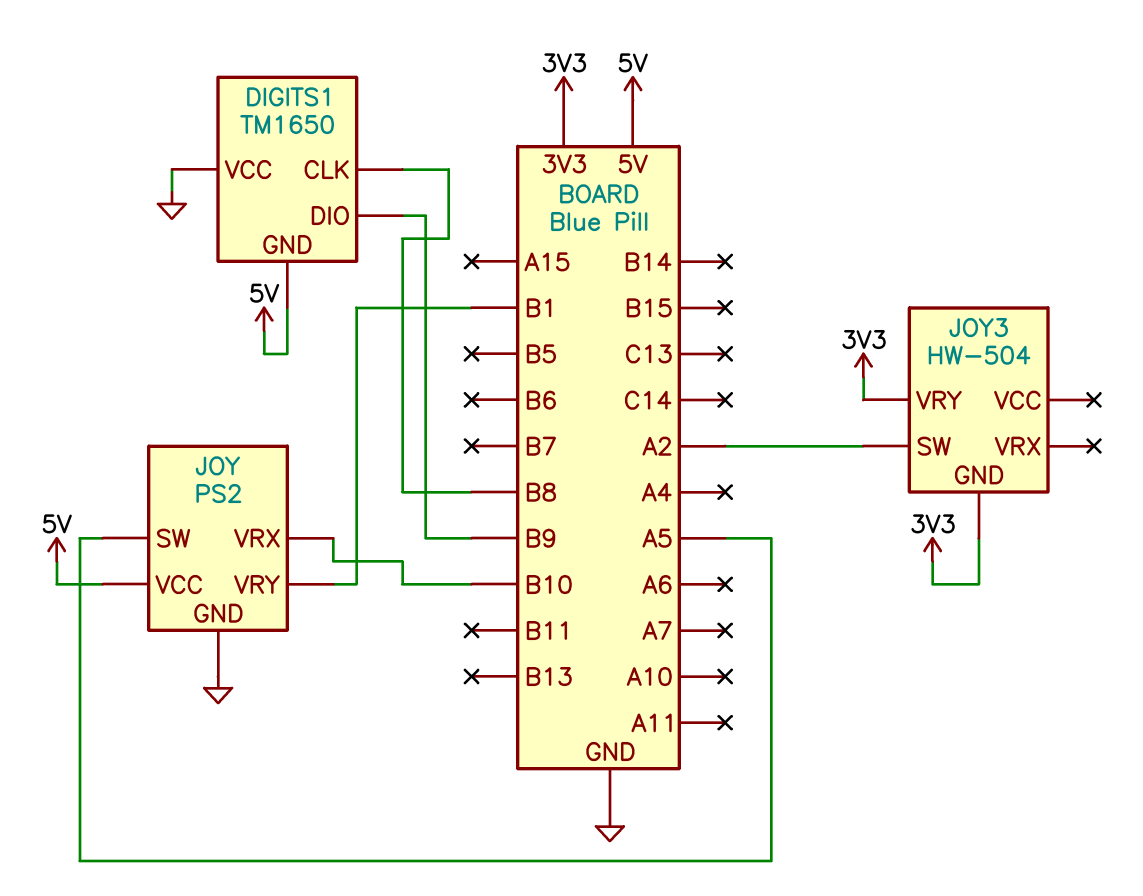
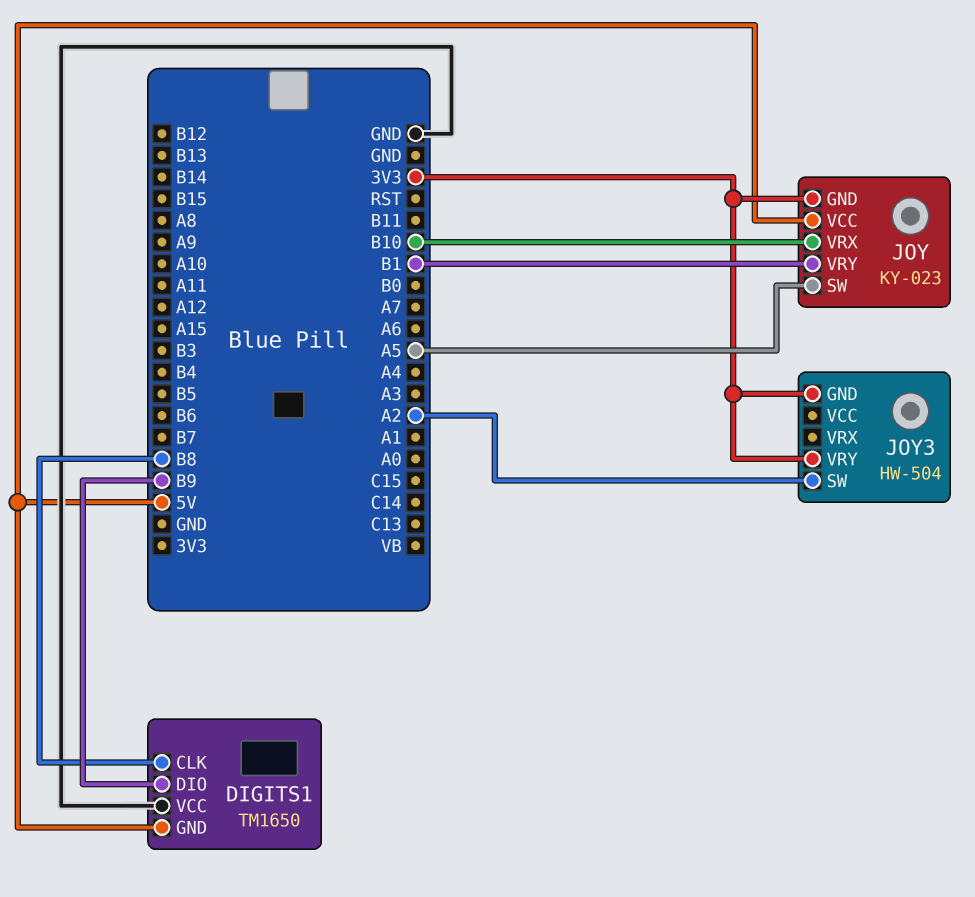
JOY: PS2 -> KY-023
JOY pin GND: GND -> 3V3

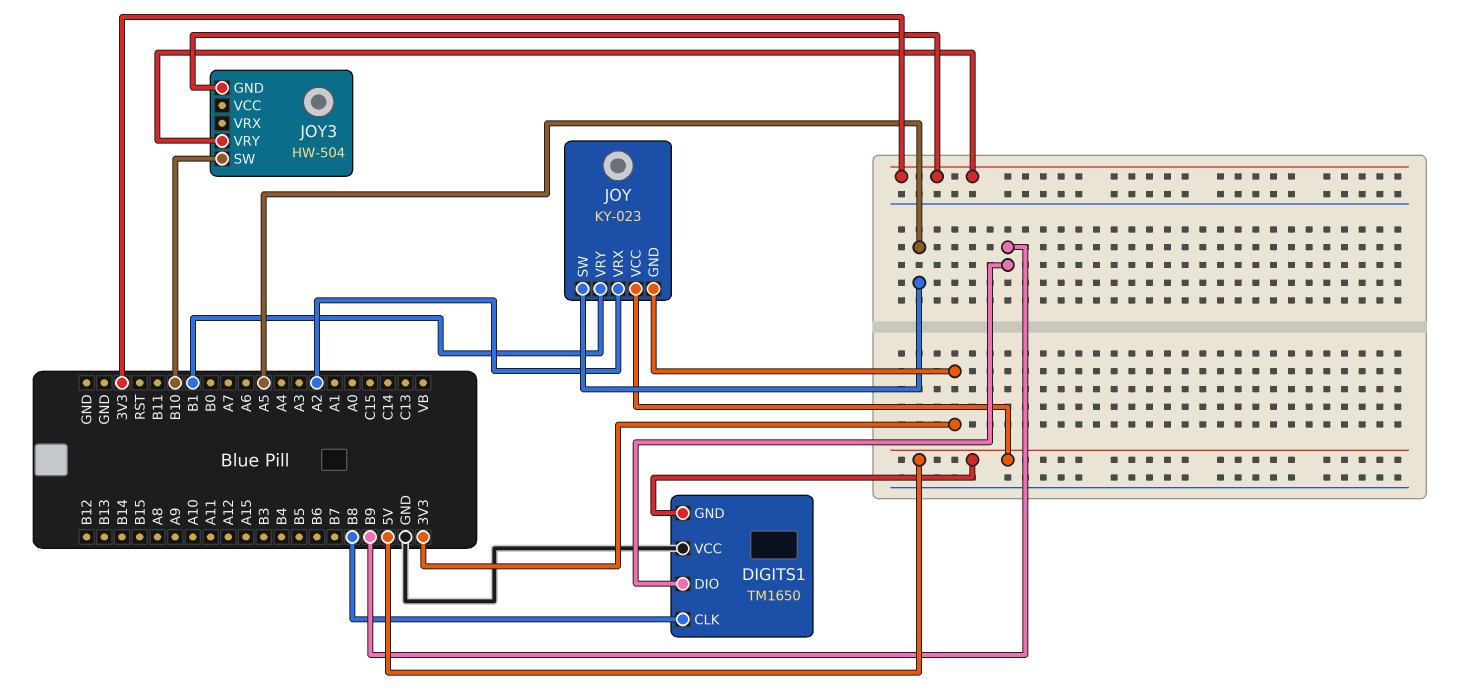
JOY pin VRX: B10 -> A2
JOY3 pin SW: A2 -> B10

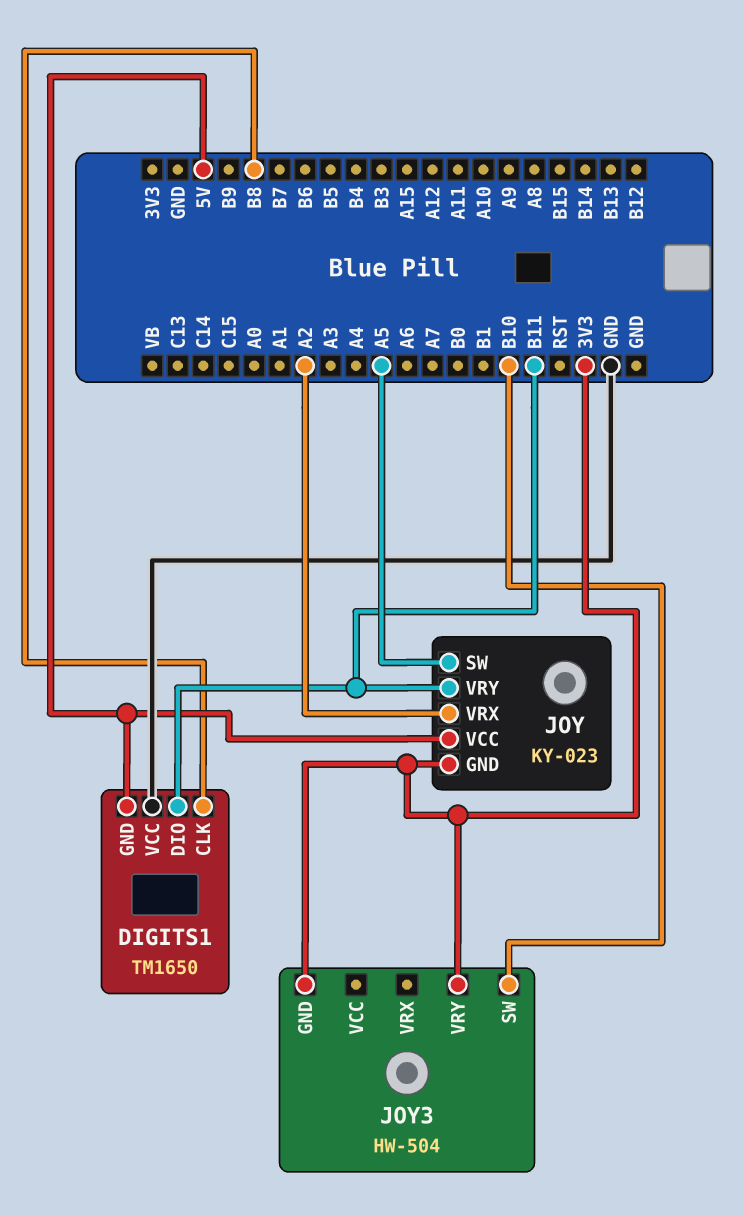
DIGITS1 pin DIO: B9 -> B11
JOY pin VRY: B1 -> B11

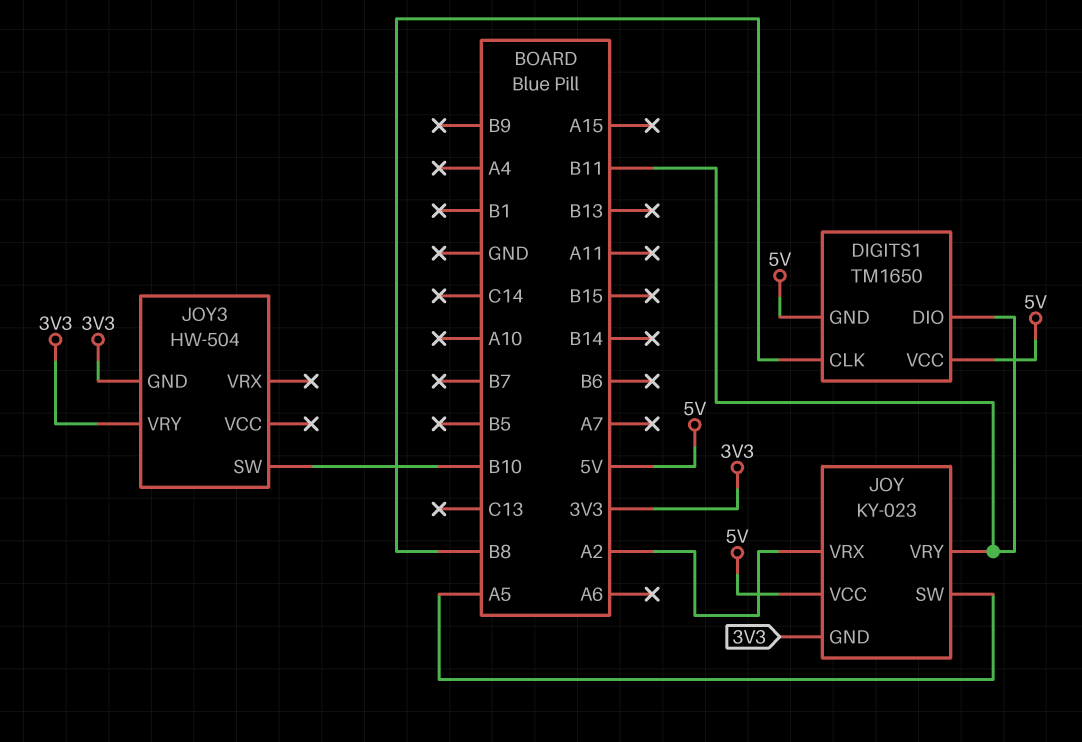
DIGITS1 pin VCC: GND -> 5V

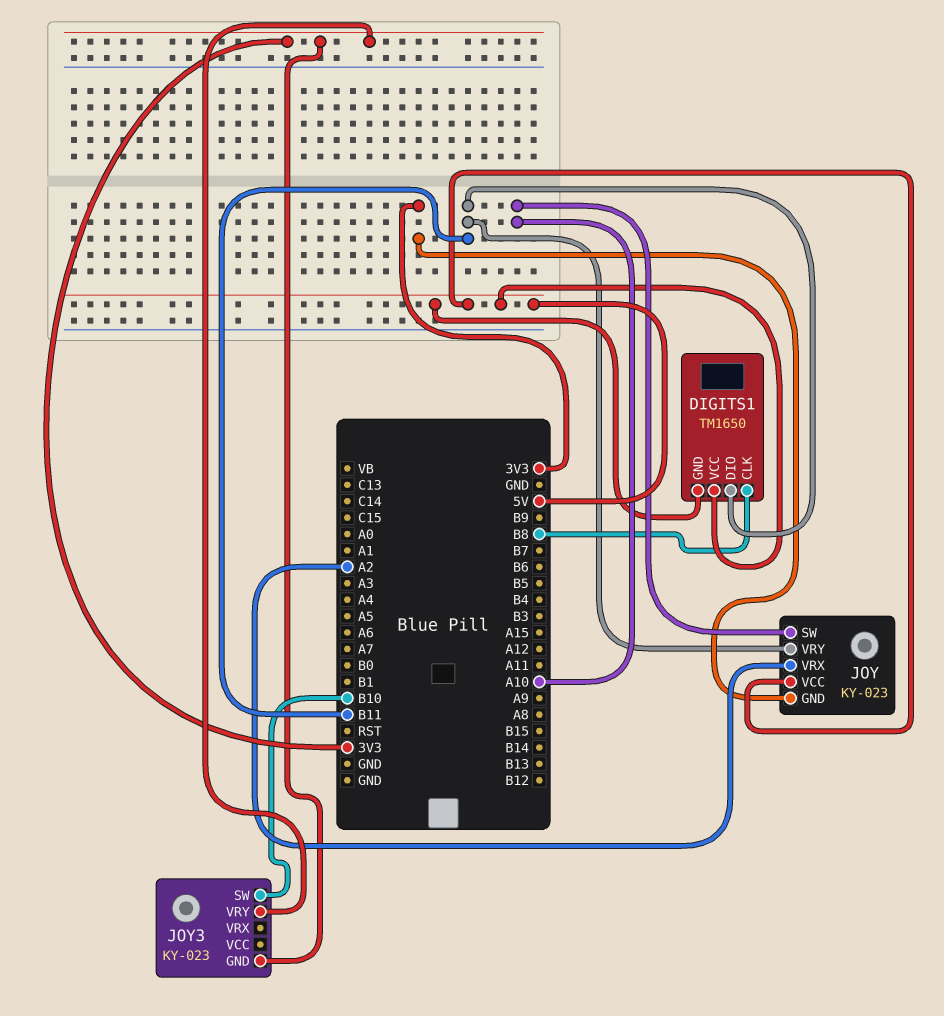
JOY pin SW: A5 -> A10
JOY3: HW-504 -> KY-023

